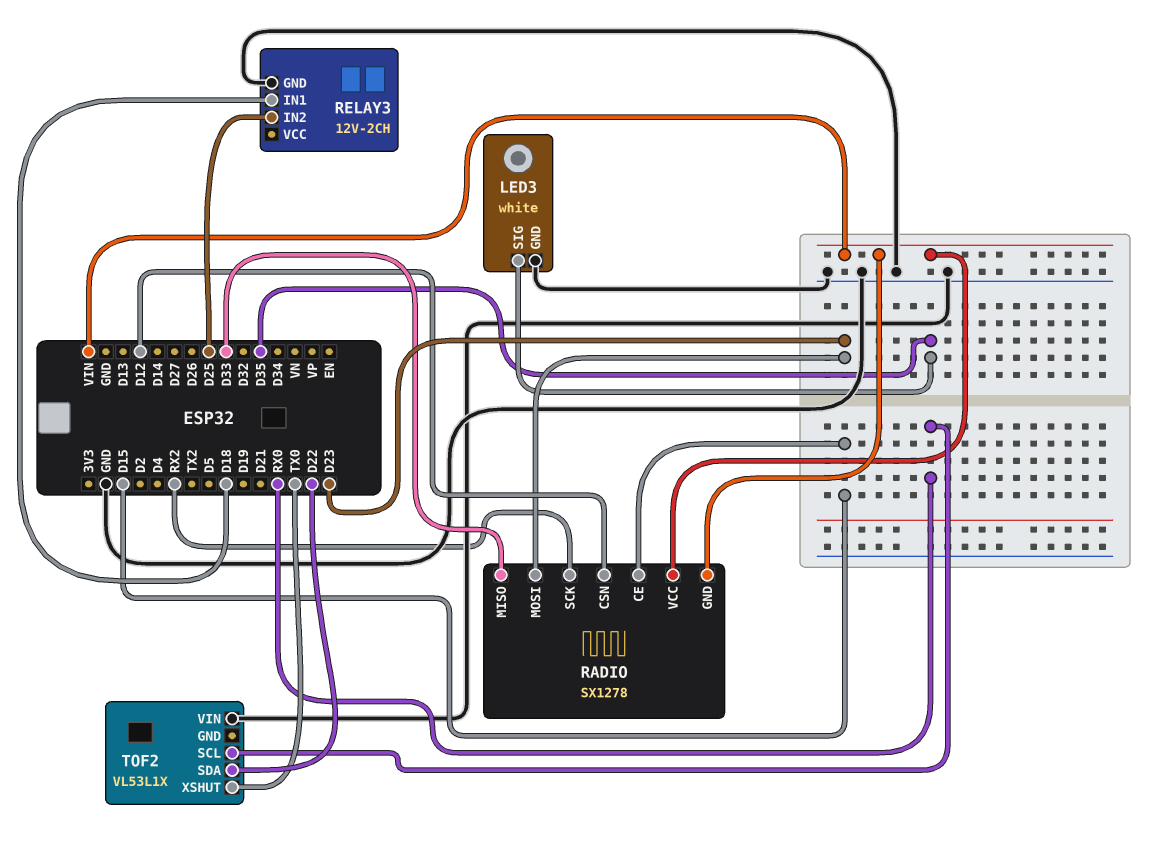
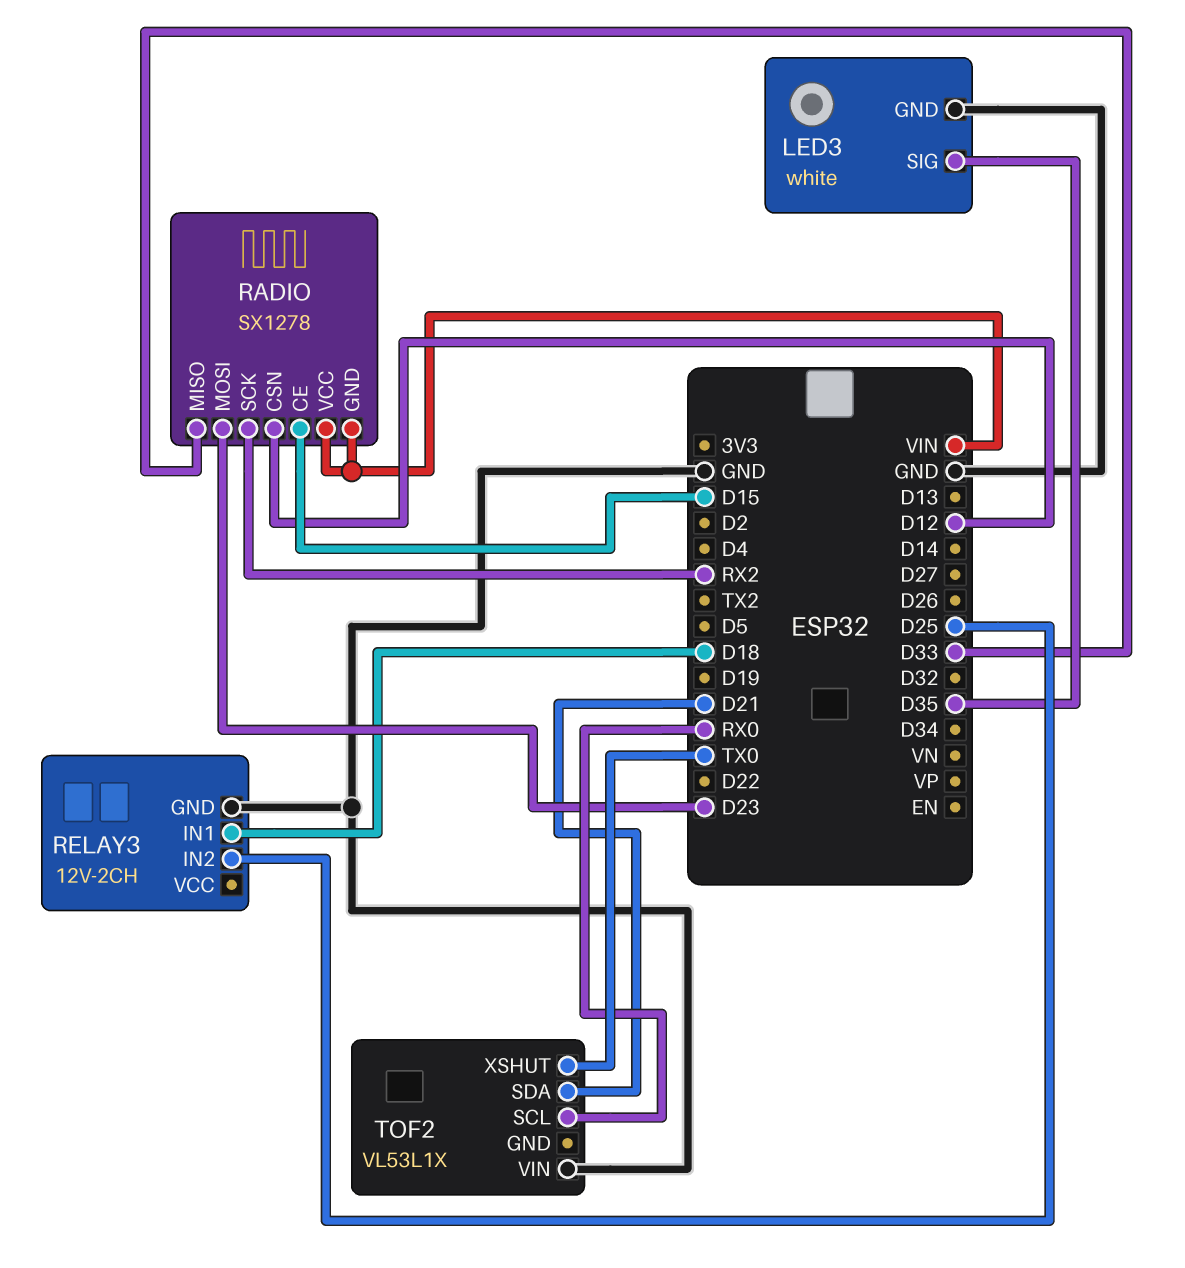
TOF2 pin SDA: D22 -> D21

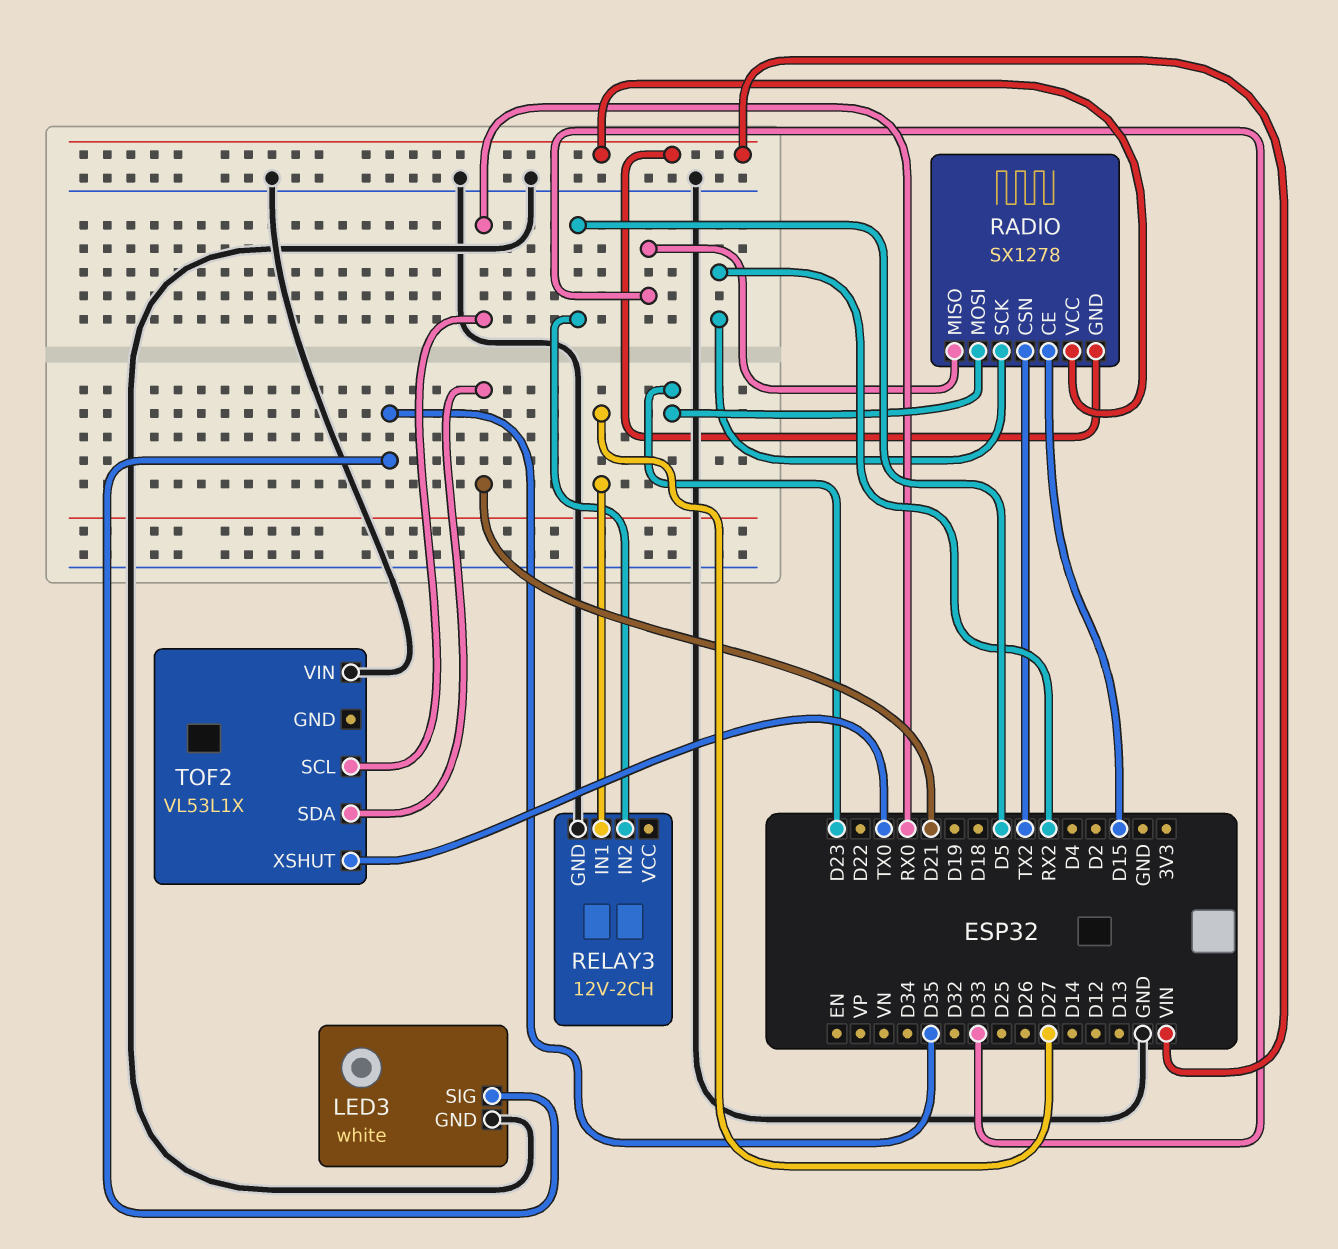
RADIO pin CSN: D12 -> TX2
RELAY3 pin IN1: D18 -> D27
RELAY3 pin IN2: D25 -> D5

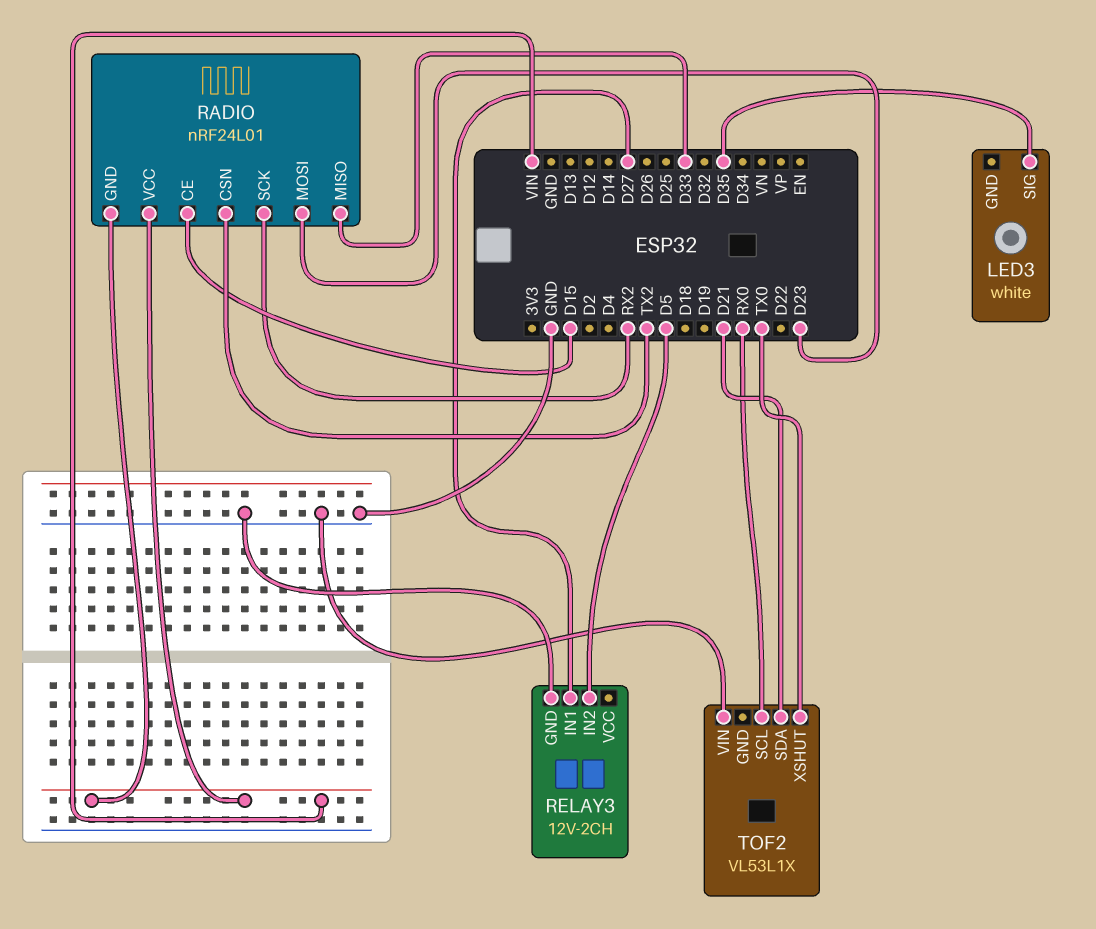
LED3 pin GND: GND -> none
RADIO: SX1278 -> nRF24L01

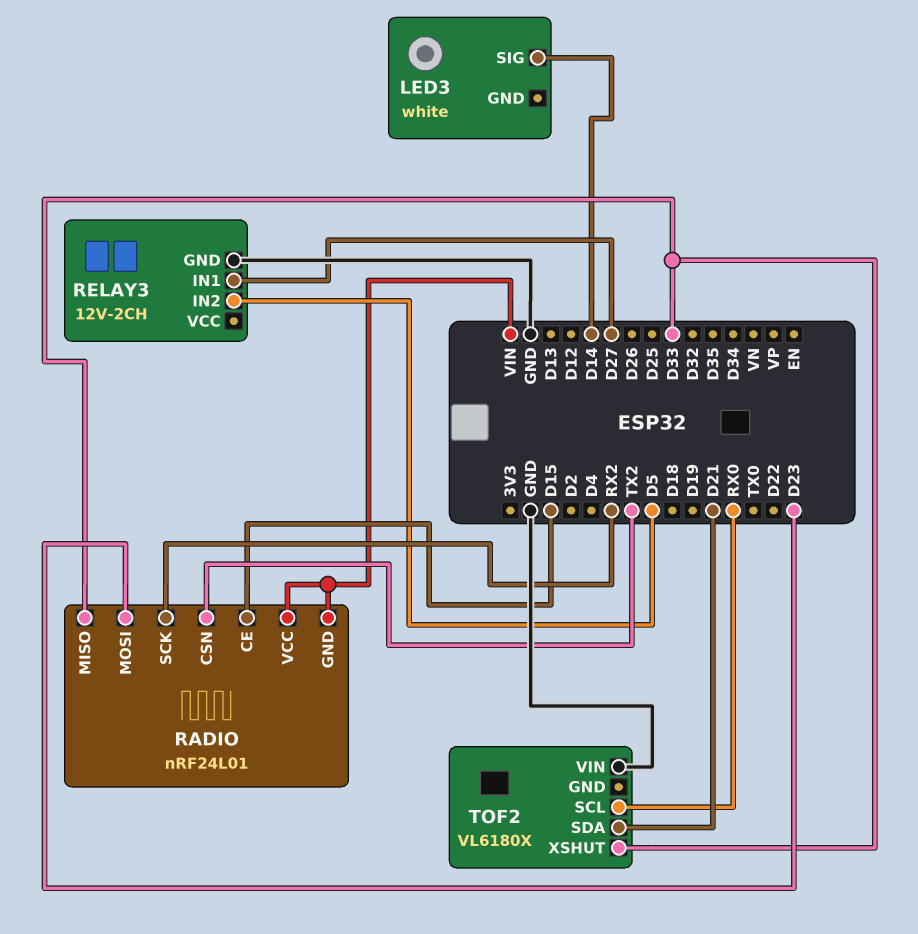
LED3 pin SIG: D35 -> D14
TOF2: VL53L1X -> VL6180X
TOF2 pin XSHUT: TX0 -> D33

